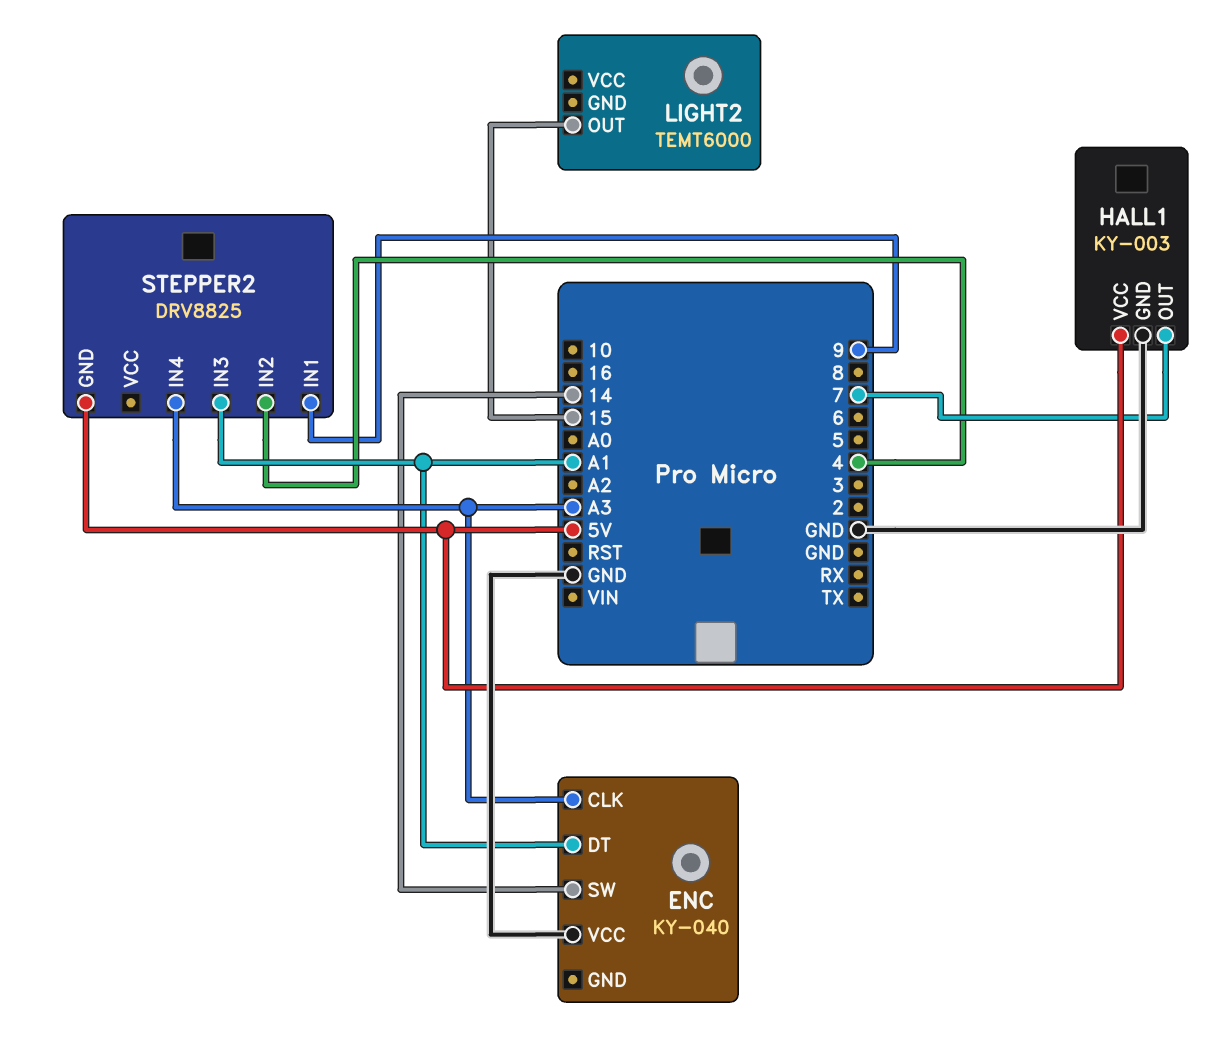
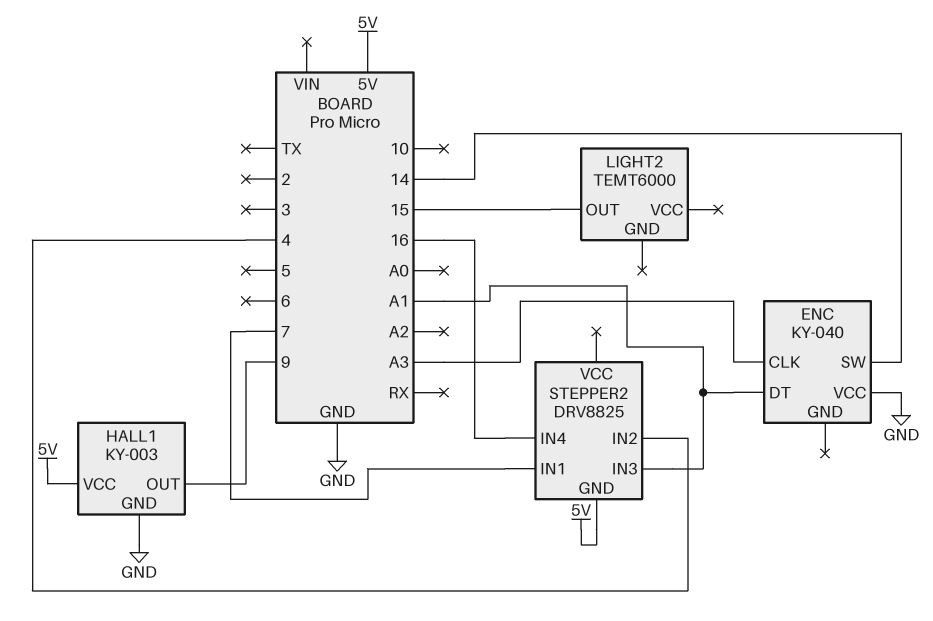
HALL1 pin OUT: 7 -> 9
STEPPER2 pin IN1: 9 -> 7
STEPPER2 pin IN4: A3 -> 16

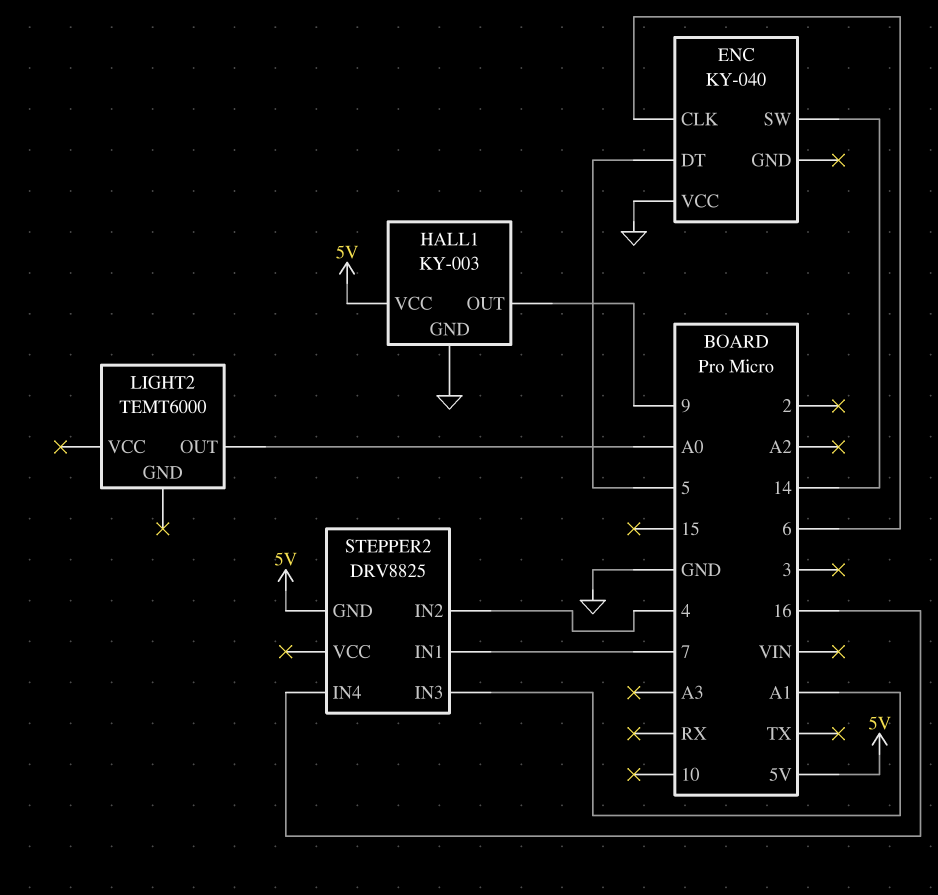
ENC pin CLK: A3 -> 6
ENC pin DT: A1 -> 5
LIGHT2 pin OUT: 15 -> A0

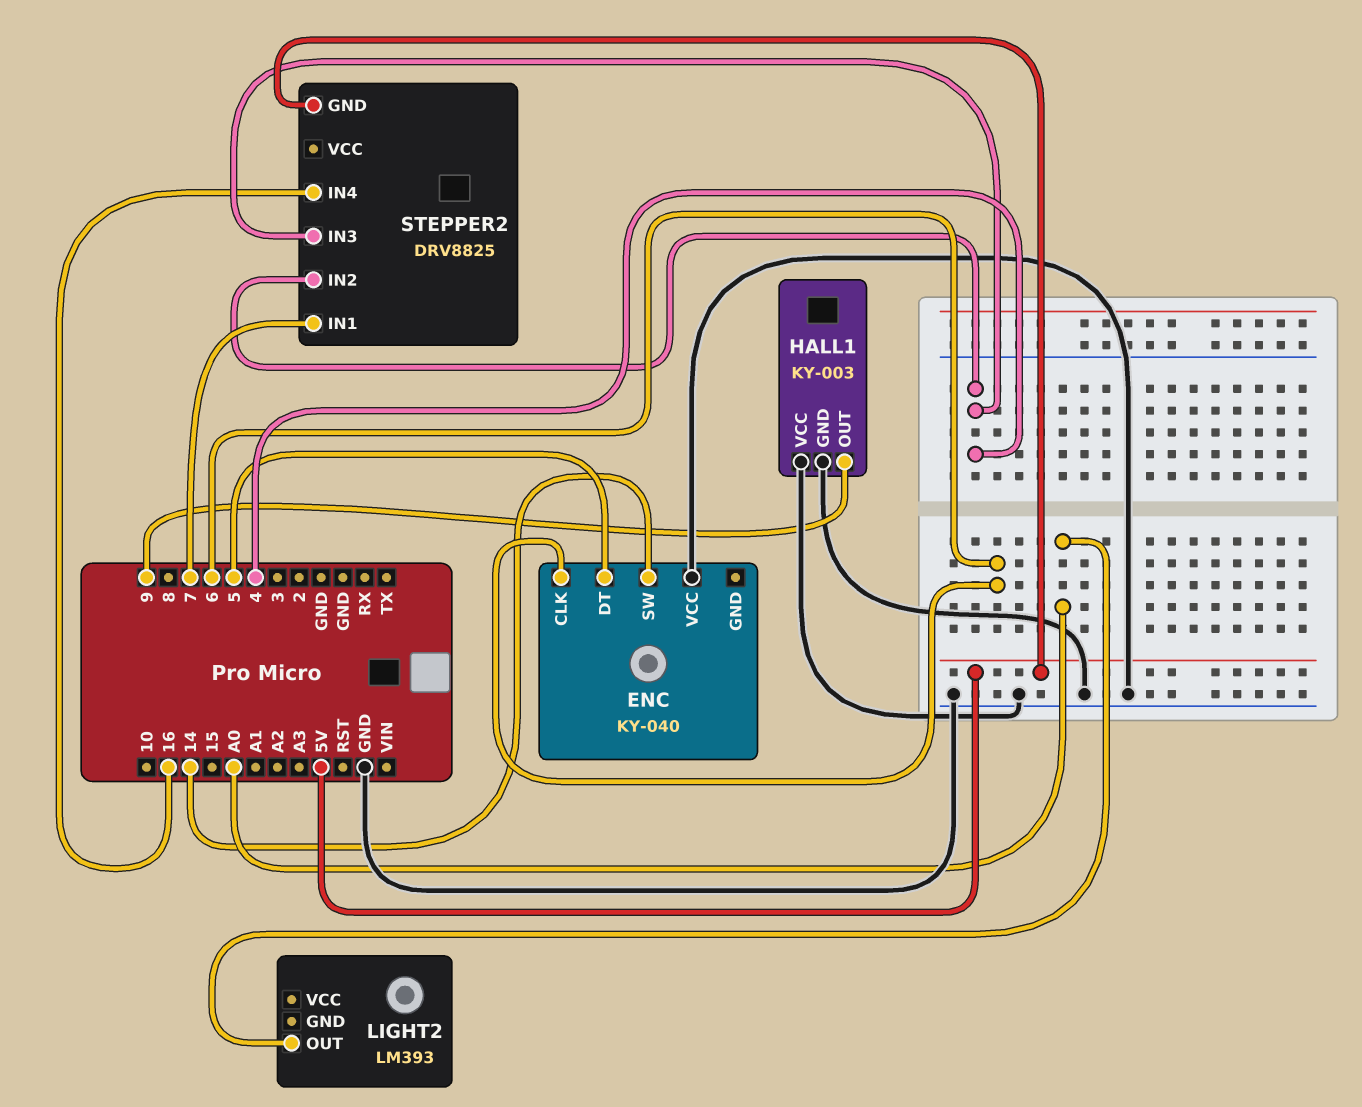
HALL1 pin VCC: 5V -> GND
LIGHT2: TEMT6000 -> LM393
STEPPER2 pin IN3: A1 -> 4

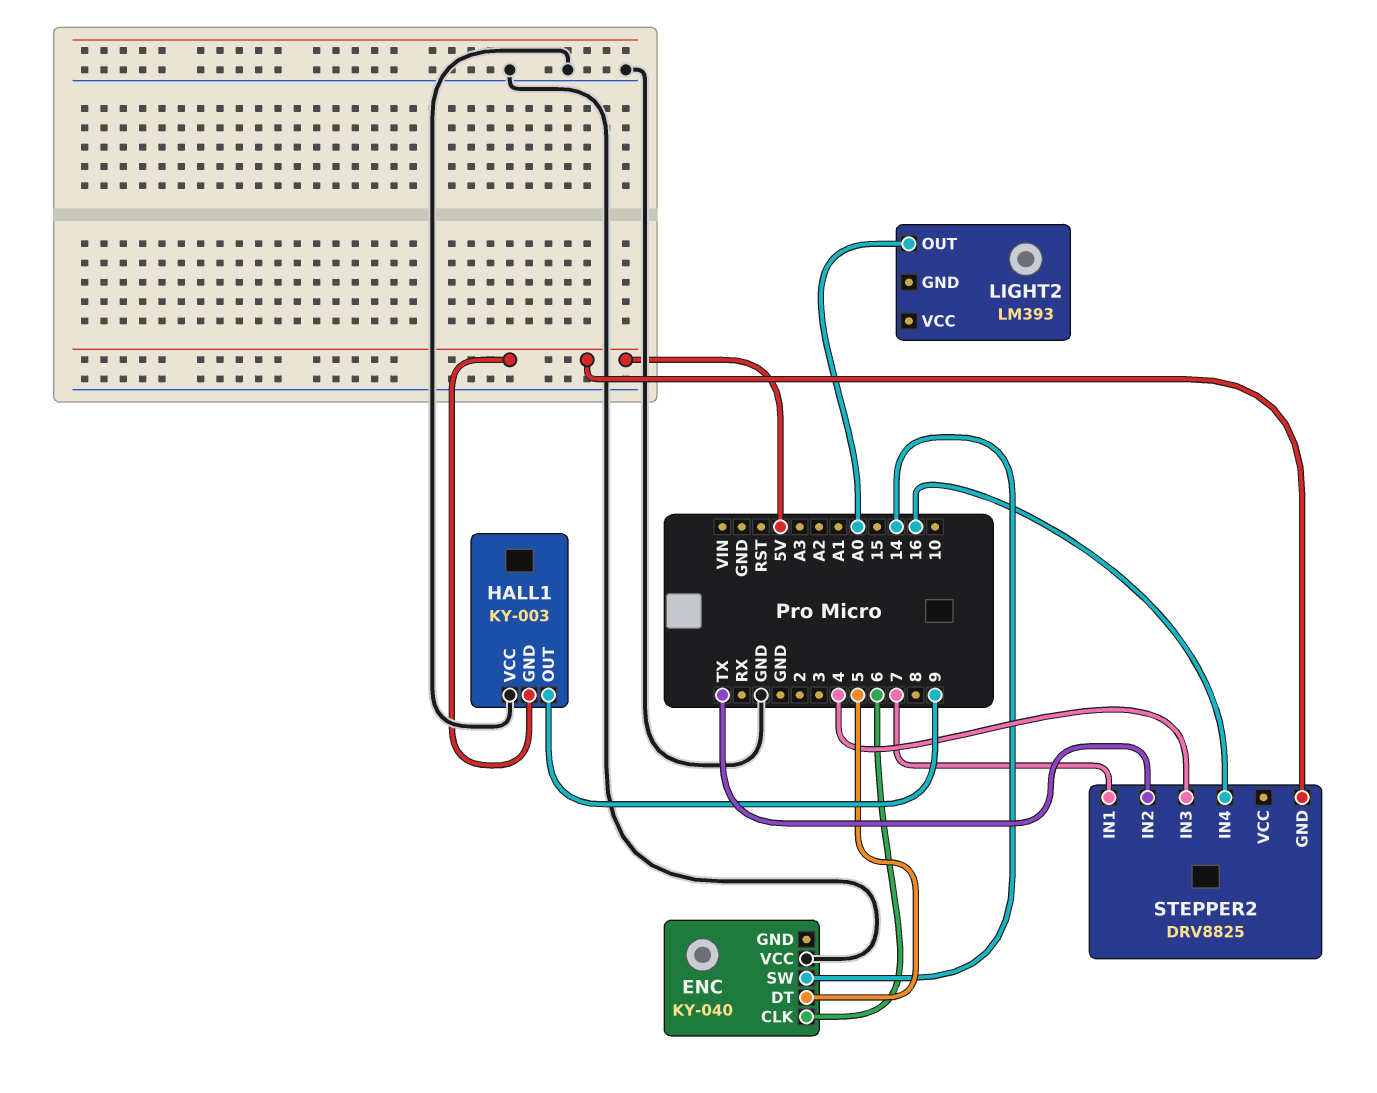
HALL1 pin GND: GND -> 5V
STEPPER2 pin IN2: 4 -> TX

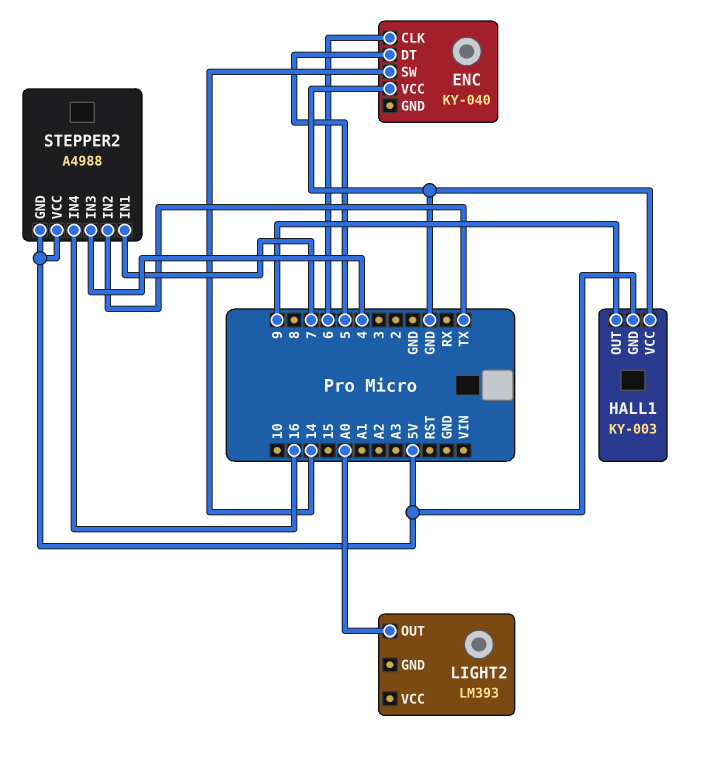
STEPPER2: DRV8825 -> A4988
STEPPER2 pin VCC: none -> 5V

